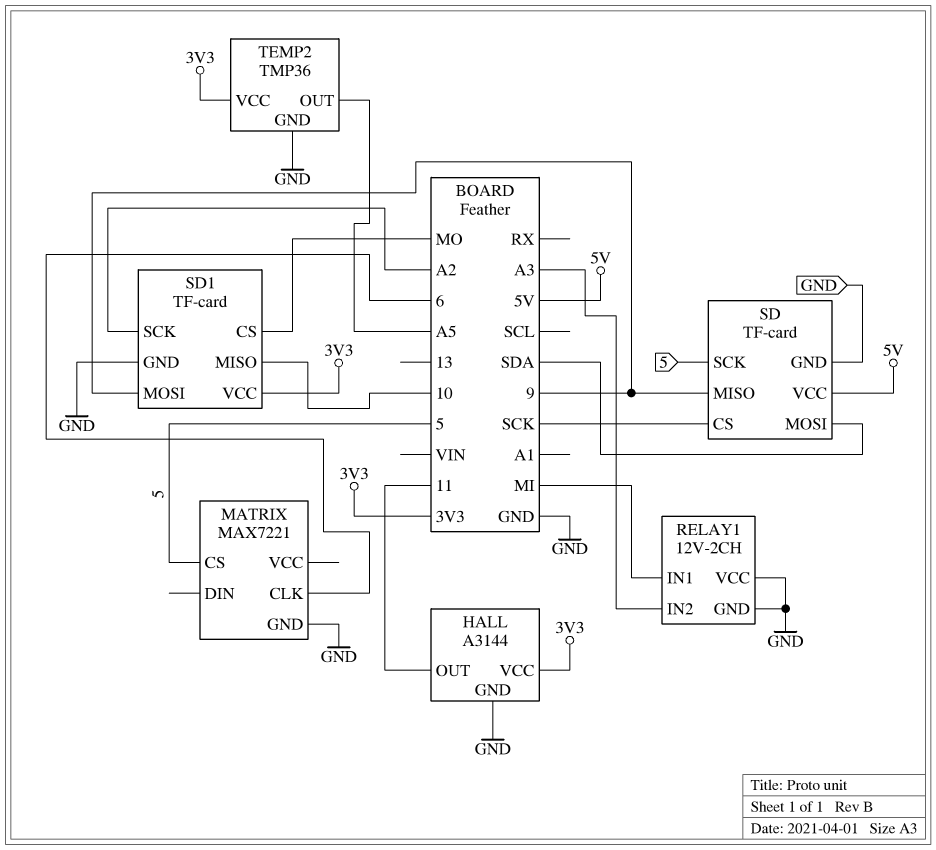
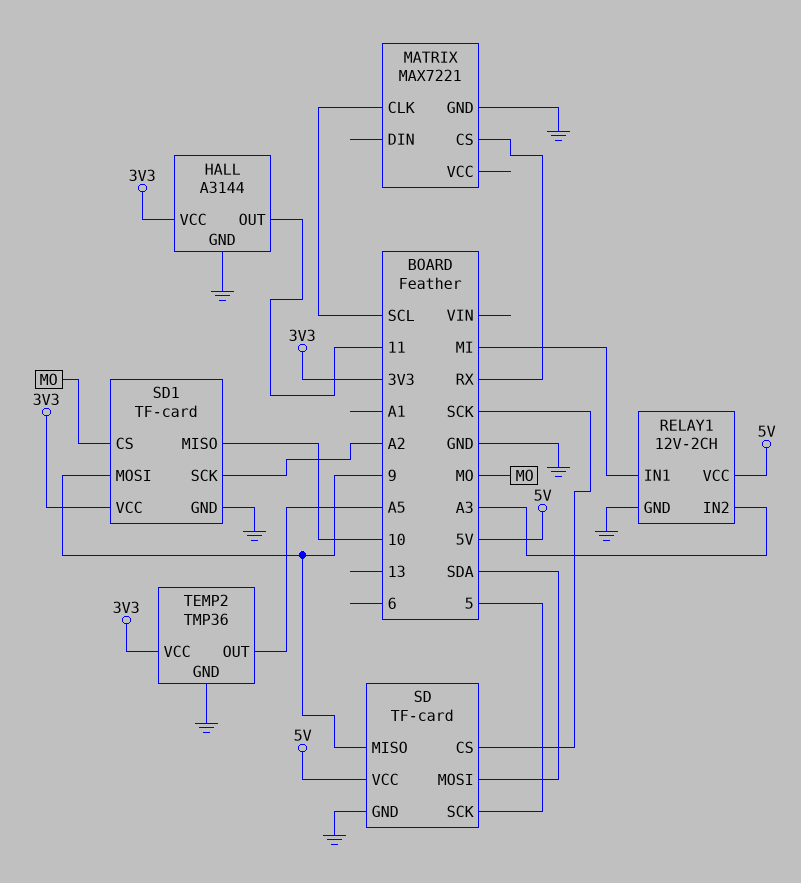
MATRIX pin CLK: 6 -> SCL
MATRIX pin CS: 5 -> RX
RELAY1 pin VCC: GND -> 5V

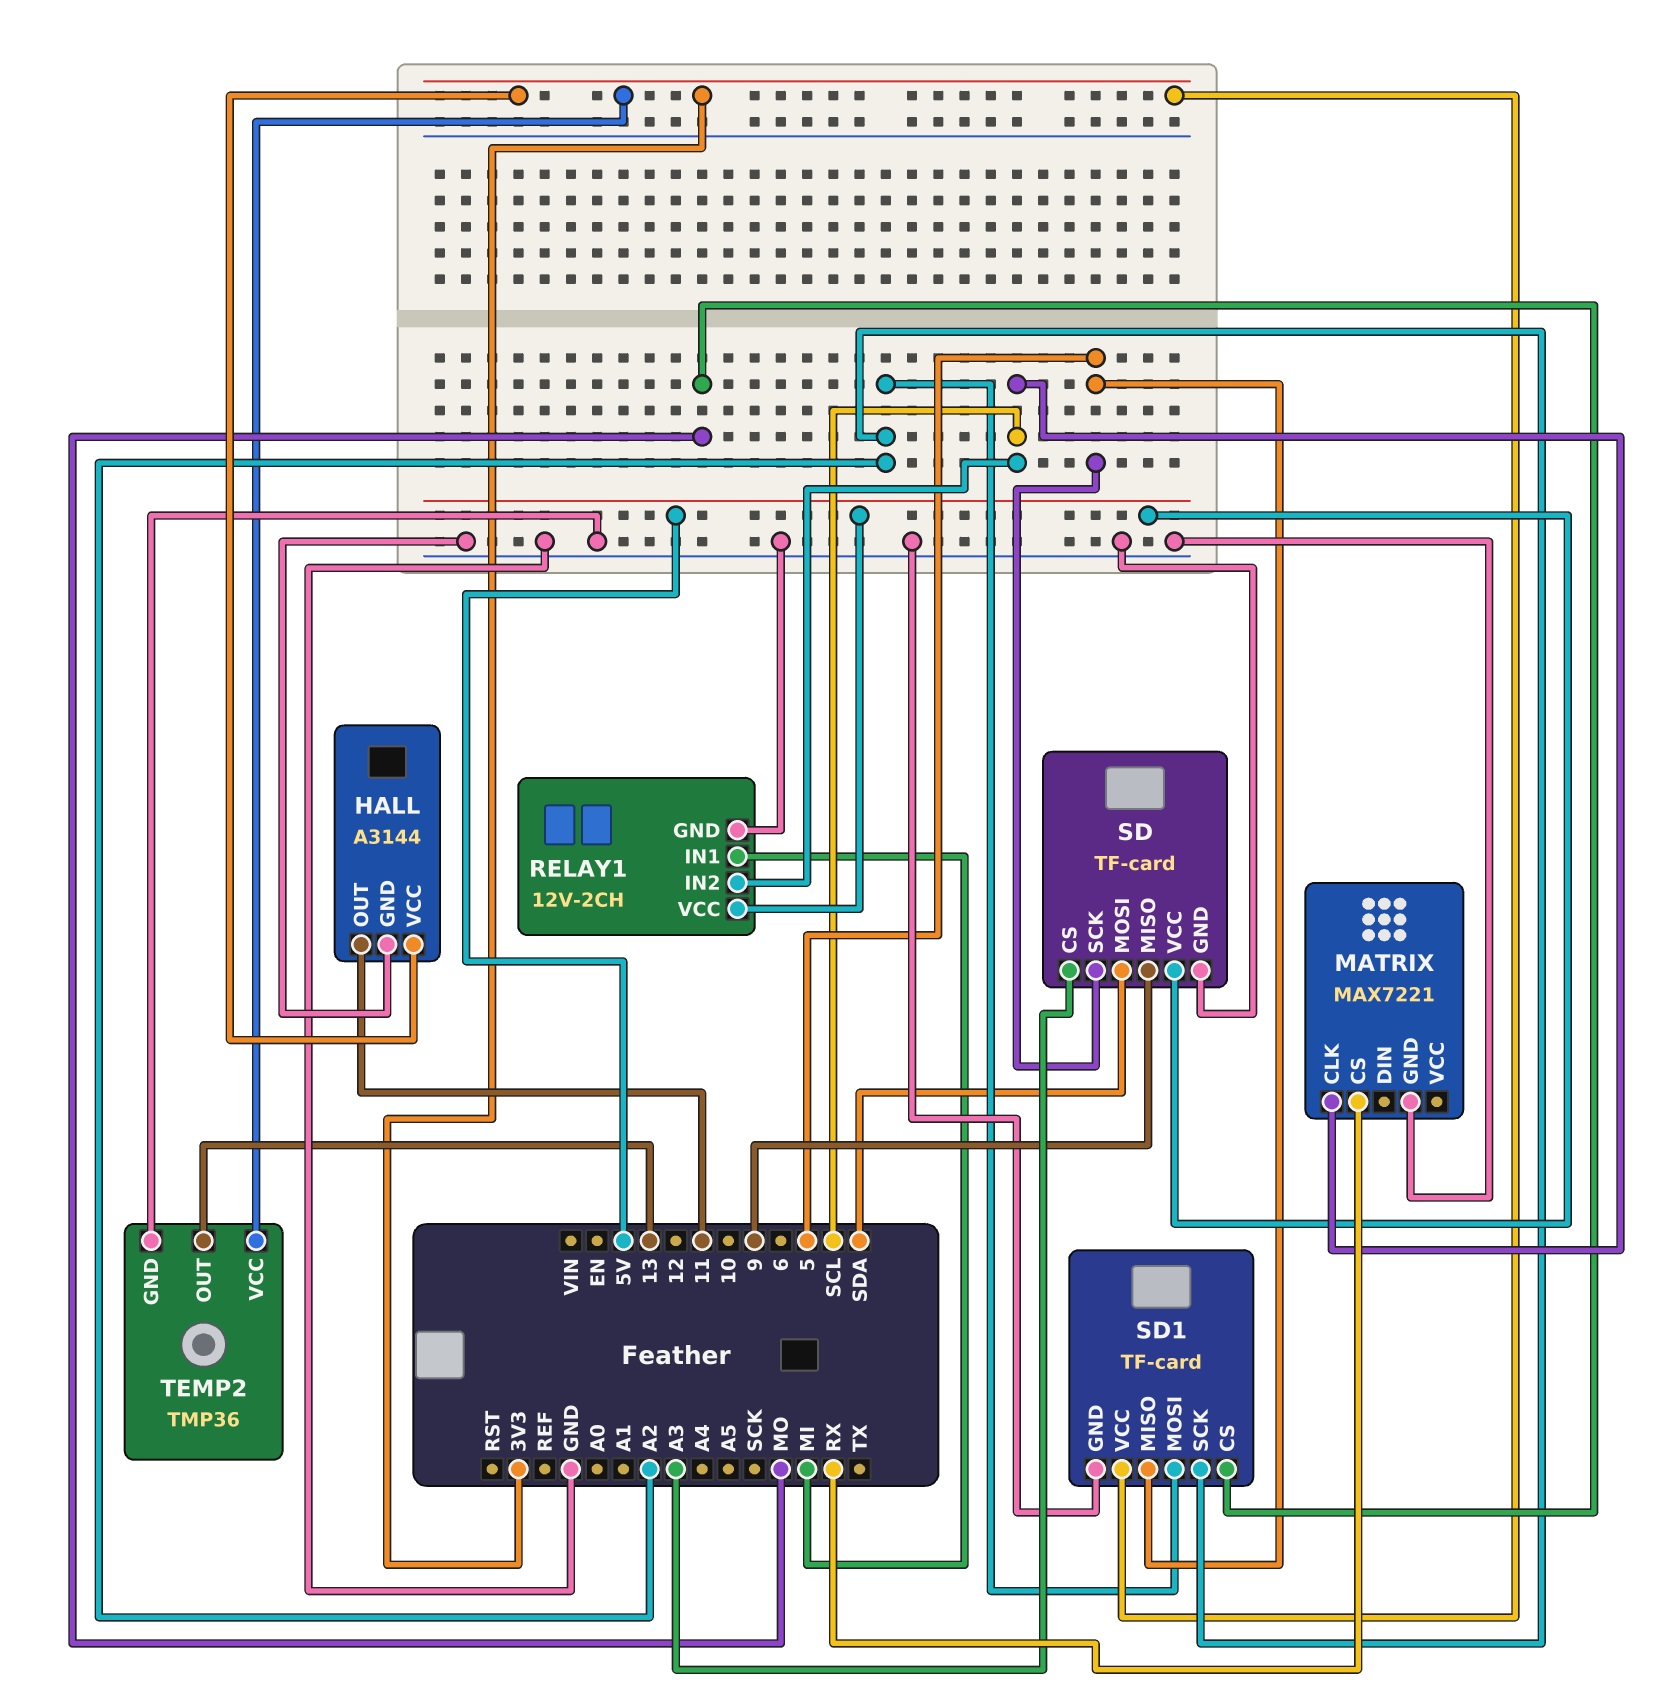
RELAY1 pin IN2: A3 -> SCL
SD pin CS: SCK -> A3
SD1 pin MISO: 10 -> 5
SD1 pin MOSI: 9 -> A2
TEMP2 pin OUT: A5 -> 13

